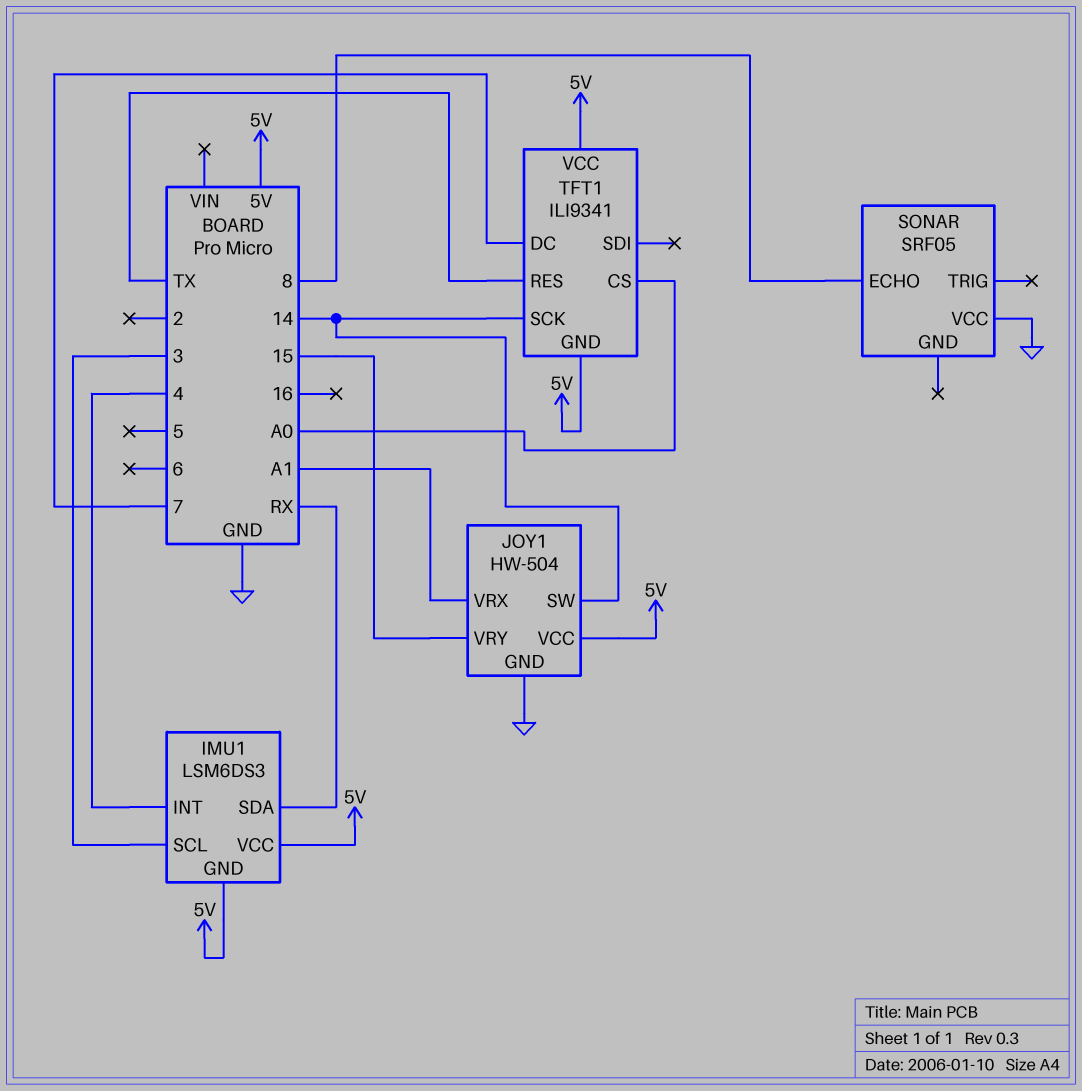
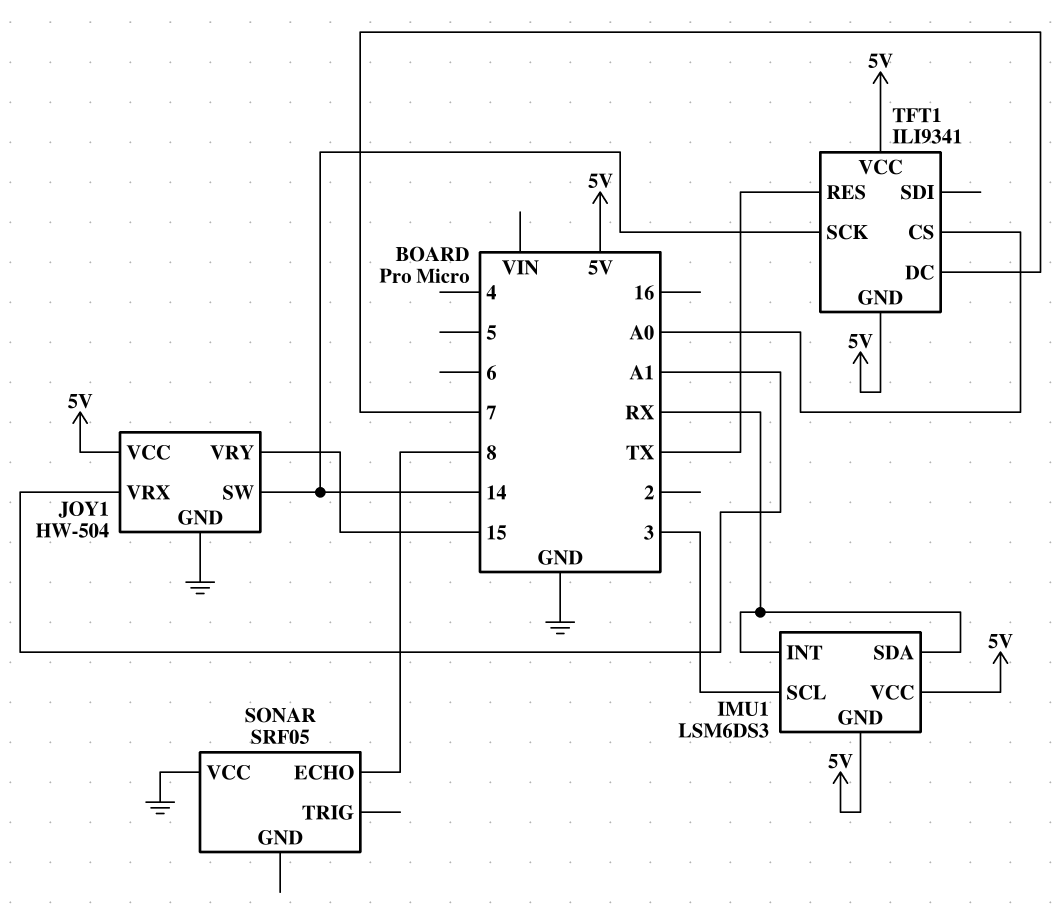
IMU1 pin INT: 4 -> RX

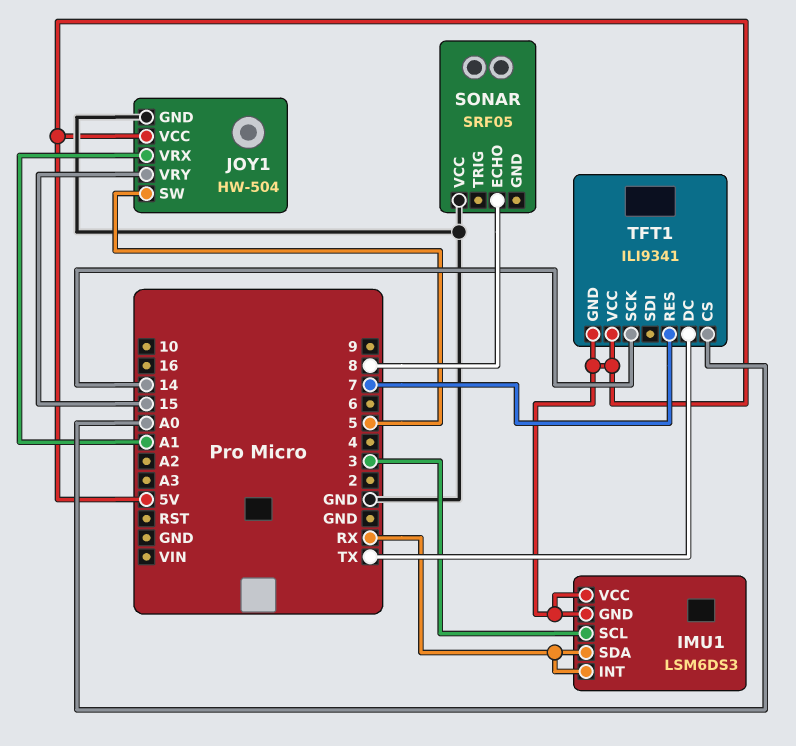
JOY1 pin SW: 14 -> 5
TFT1 pin DC: 7 -> TX
TFT1 pin RES: TX -> 7

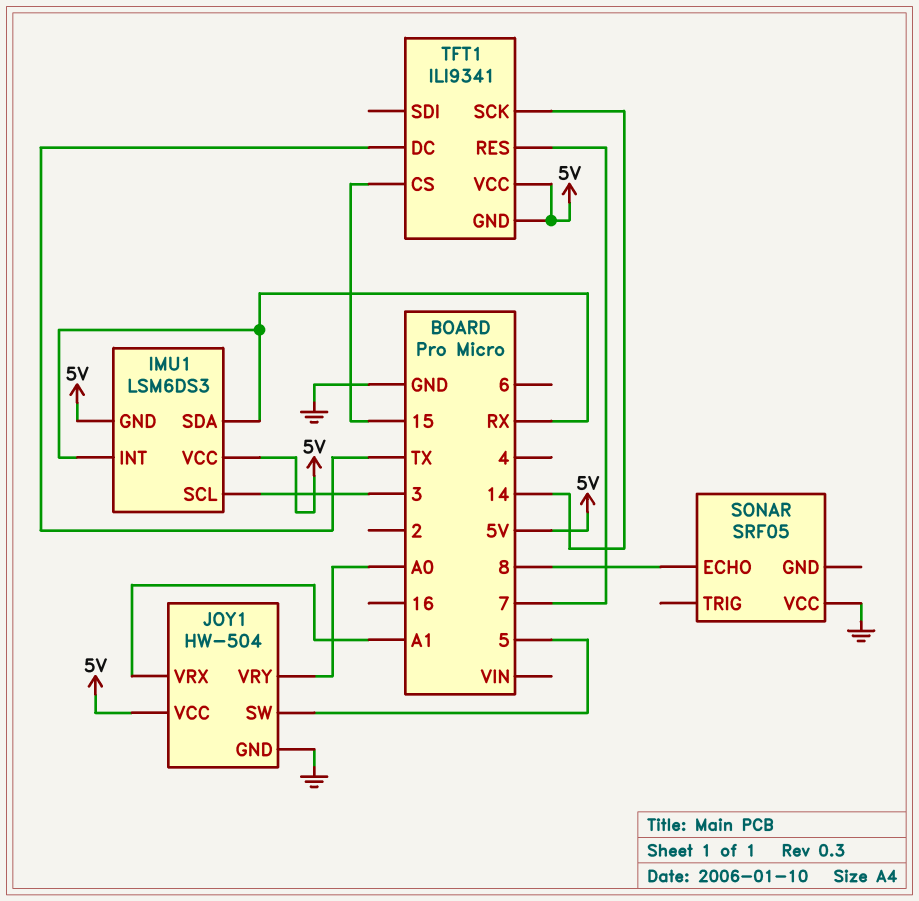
JOY1 pin VRY: 15 -> A0
TFT1 pin CS: A0 -> 15

